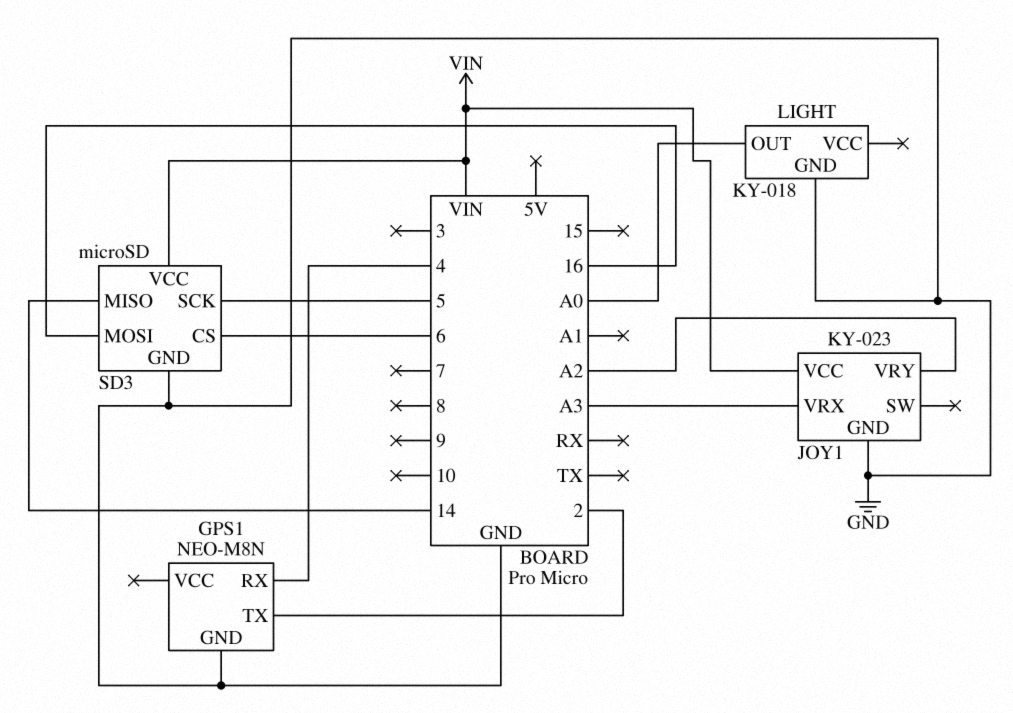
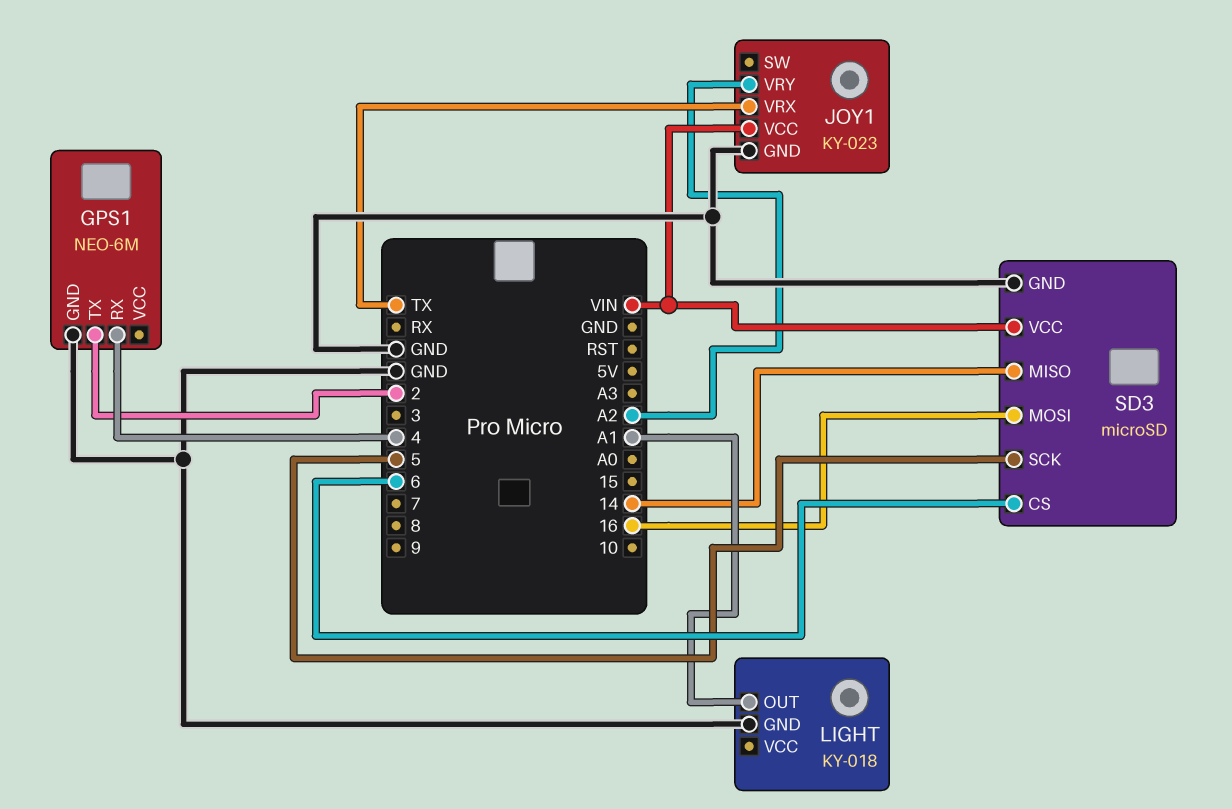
GPS1: NEO-M8N -> NEO-6M
JOY1 pin VRX: A3 -> TX
LIGHT pin OUT: A0 -> A1

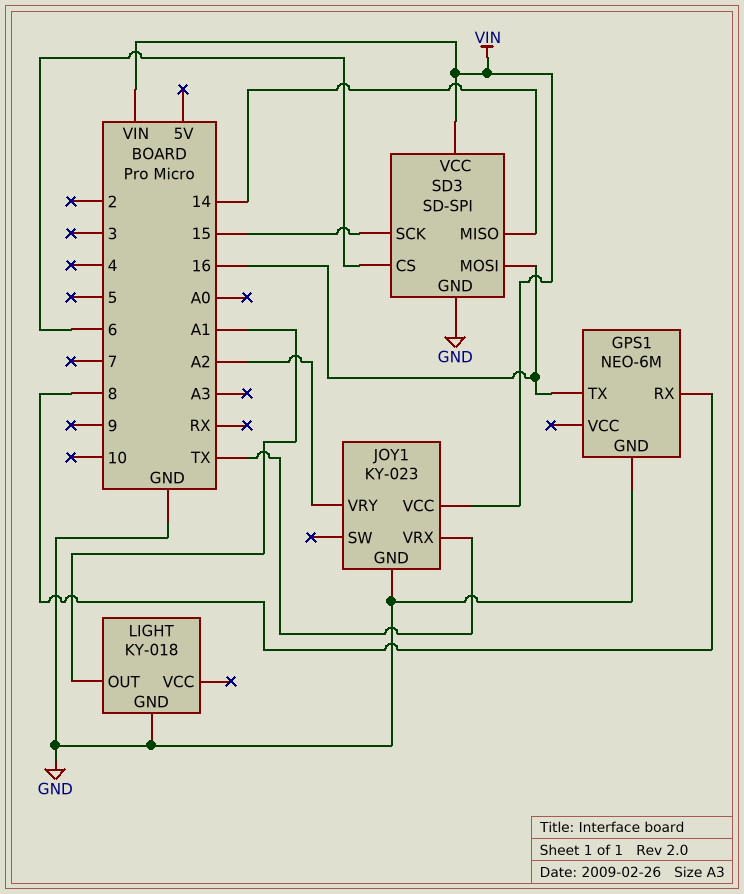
GPS1 pin RX: 4 -> 8
GPS1 pin TX: 2 -> 16
SD3: microSD -> SD-SPI
SD3 pin SCK: 5 -> 15

